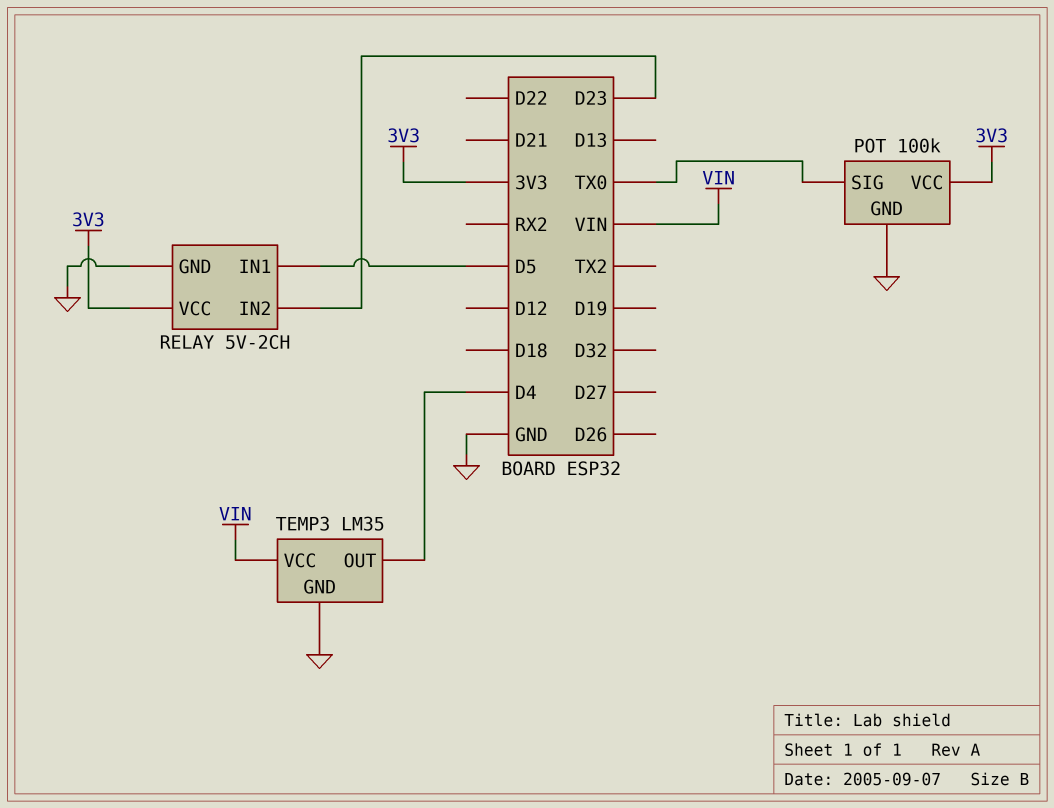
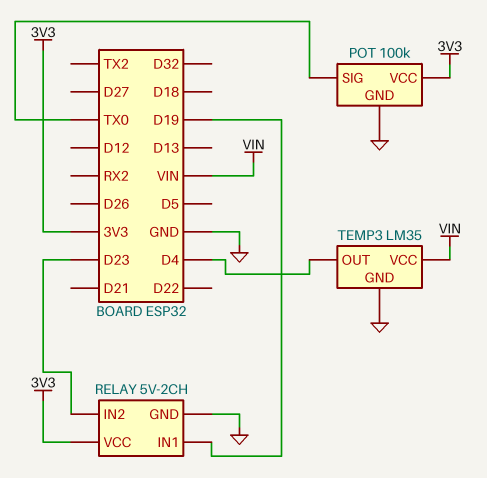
RELAY pin IN1: D5 -> D19

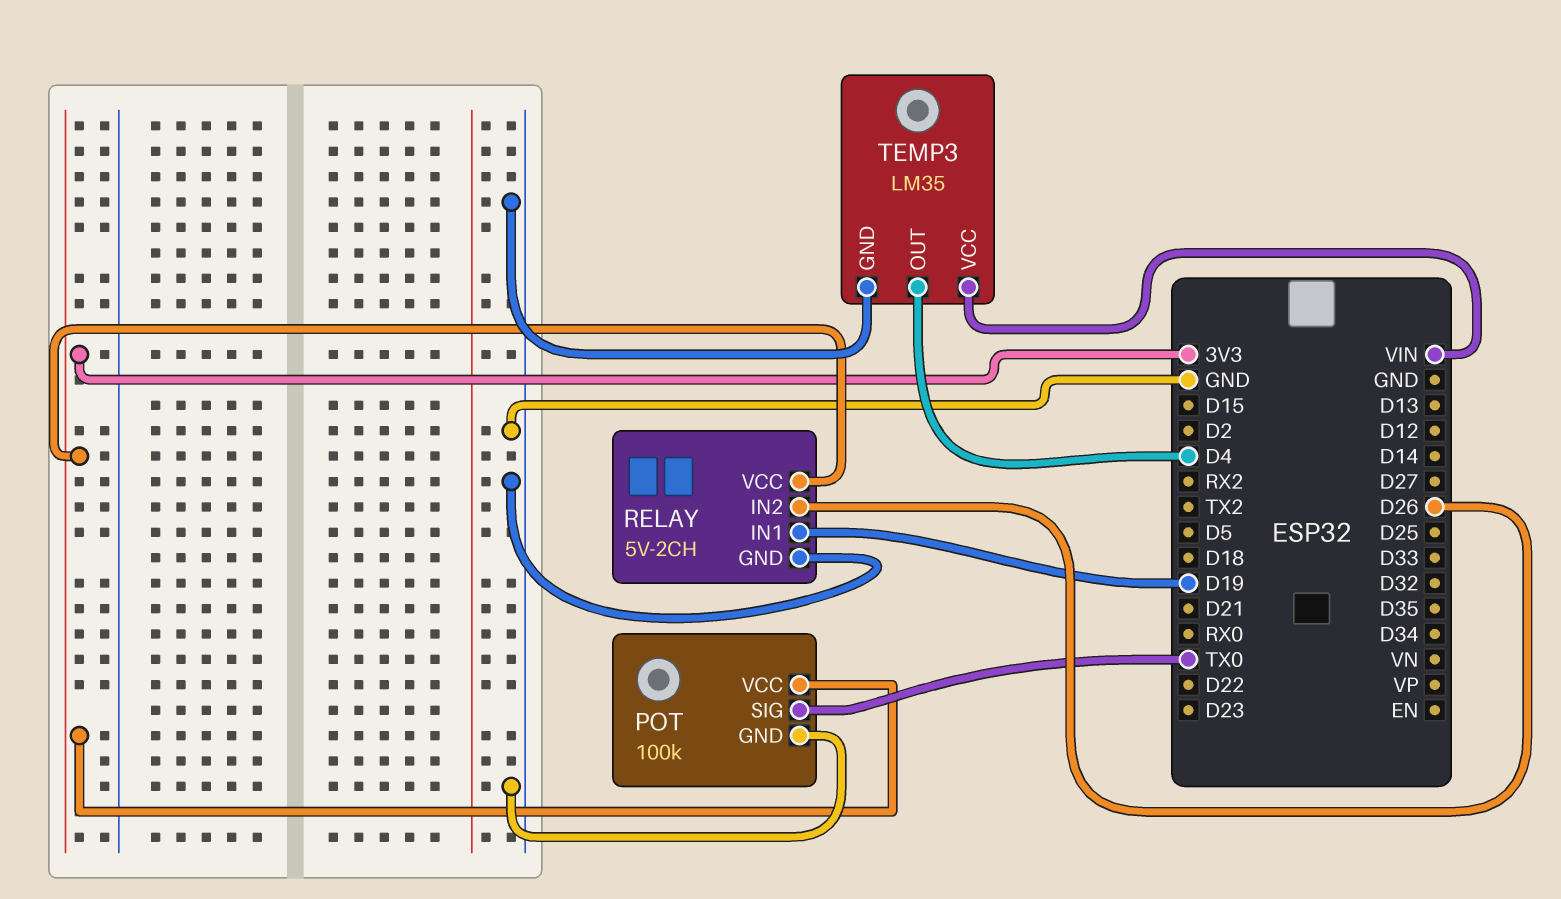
RELAY pin IN2: D23 -> D26

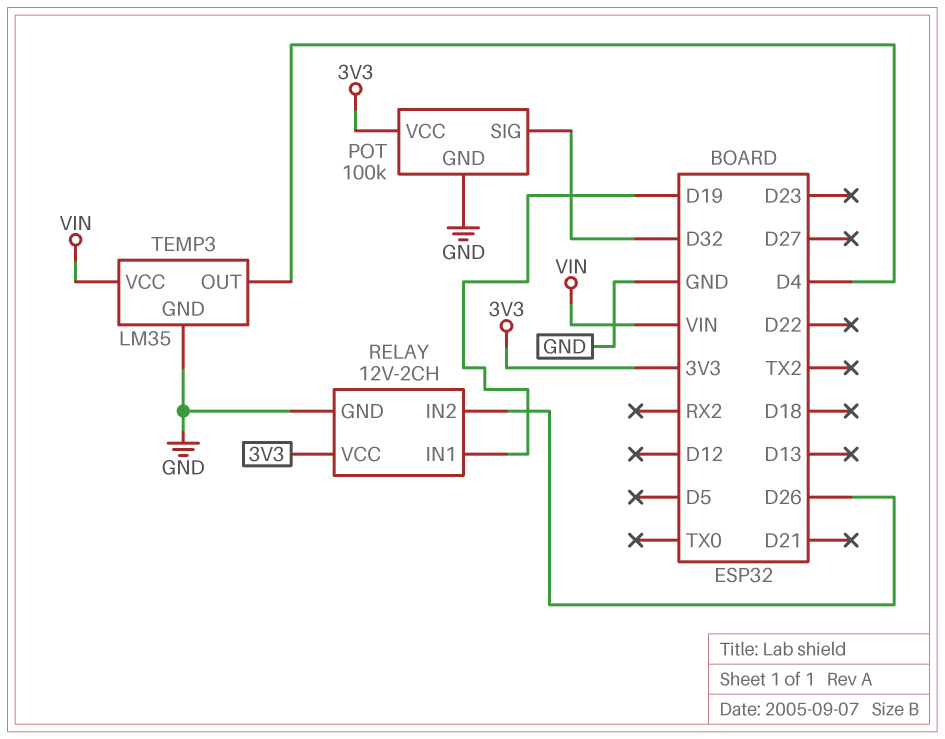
POT pin SIG: TX0 -> D32
RELAY: 5V-2CH -> 12V-2CH

